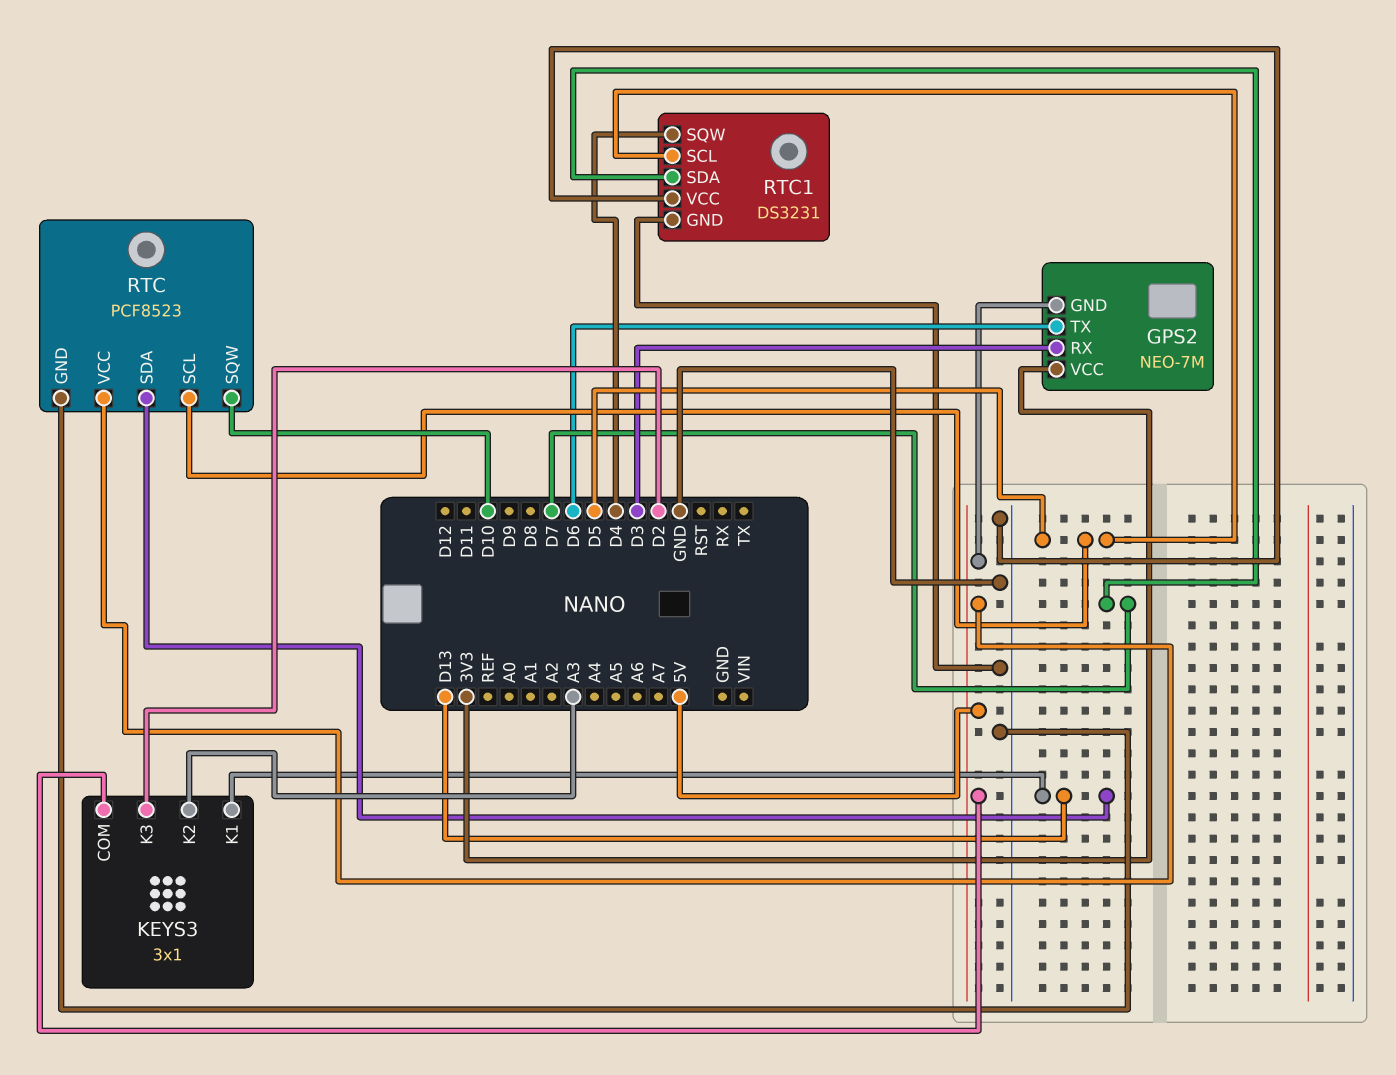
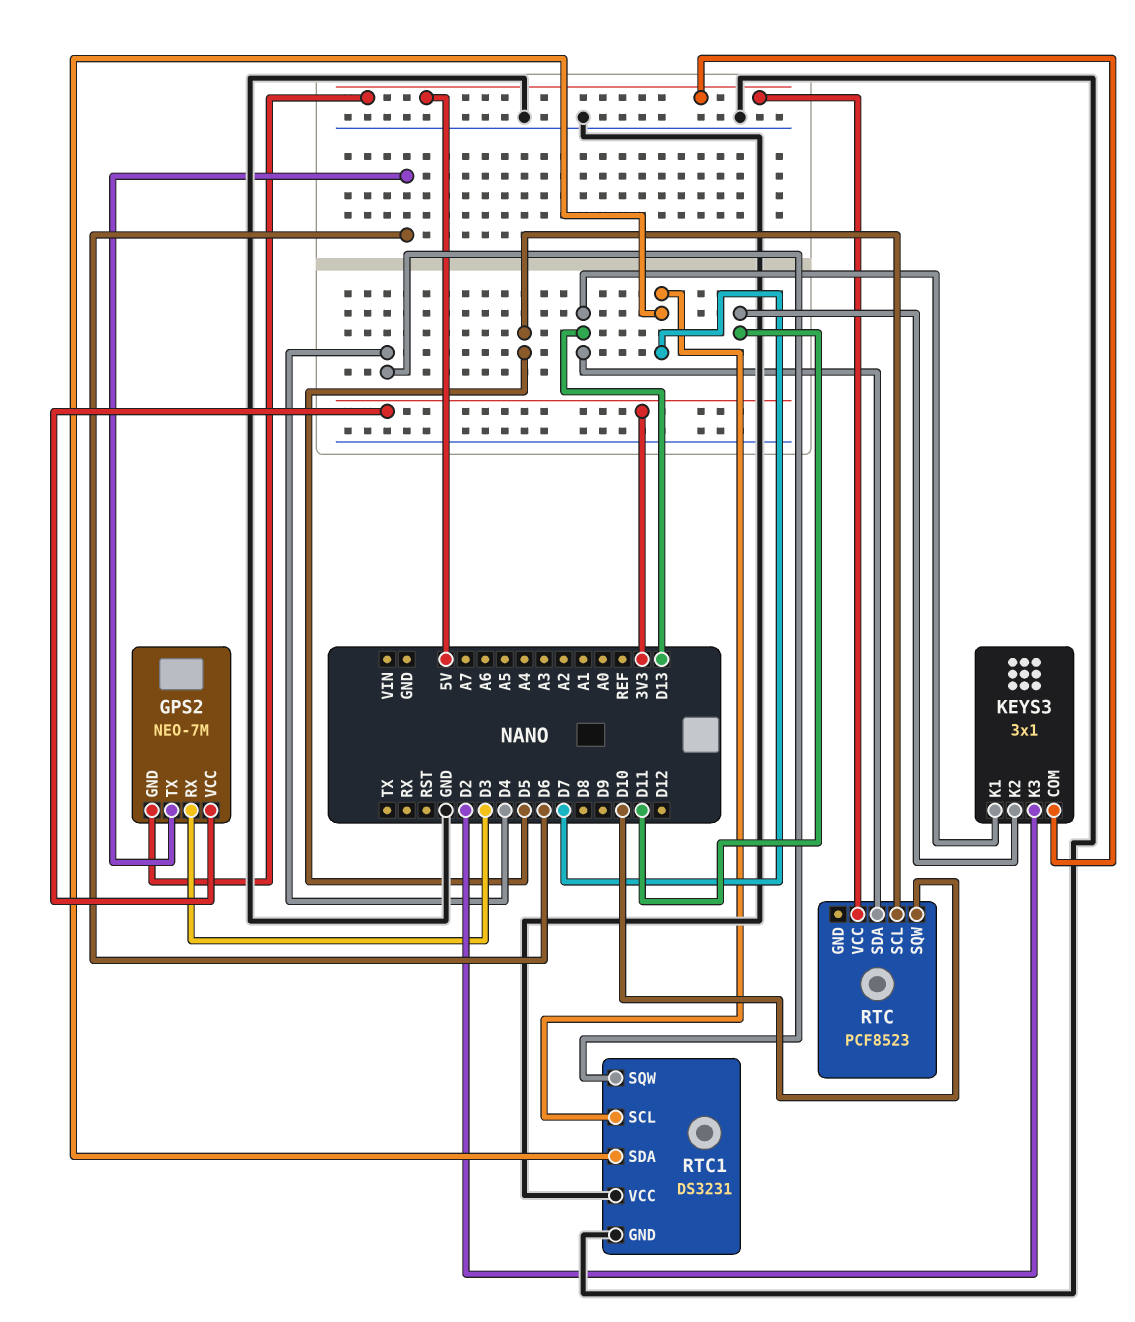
KEYS3 pin K2: A3 -> D11
RTC pin GND: GND -> none
RTC1 pin SCL: D5 -> D7

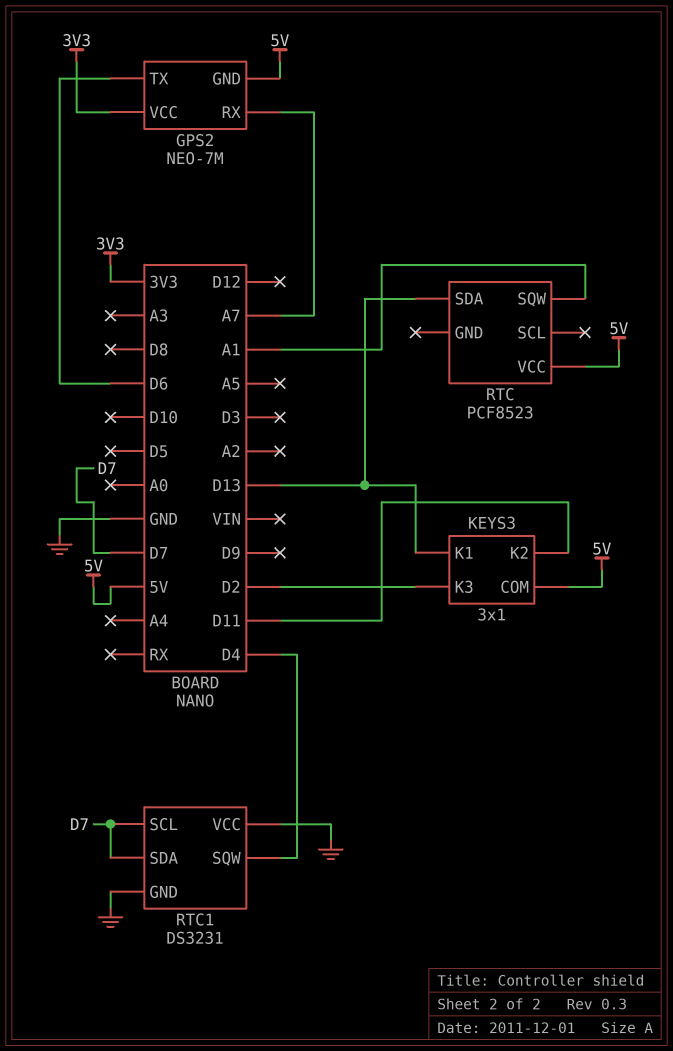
GPS2 pin RX: D3 -> A7
RTC pin SCL: D5 -> none
RTC pin SQW: D10 -> A1

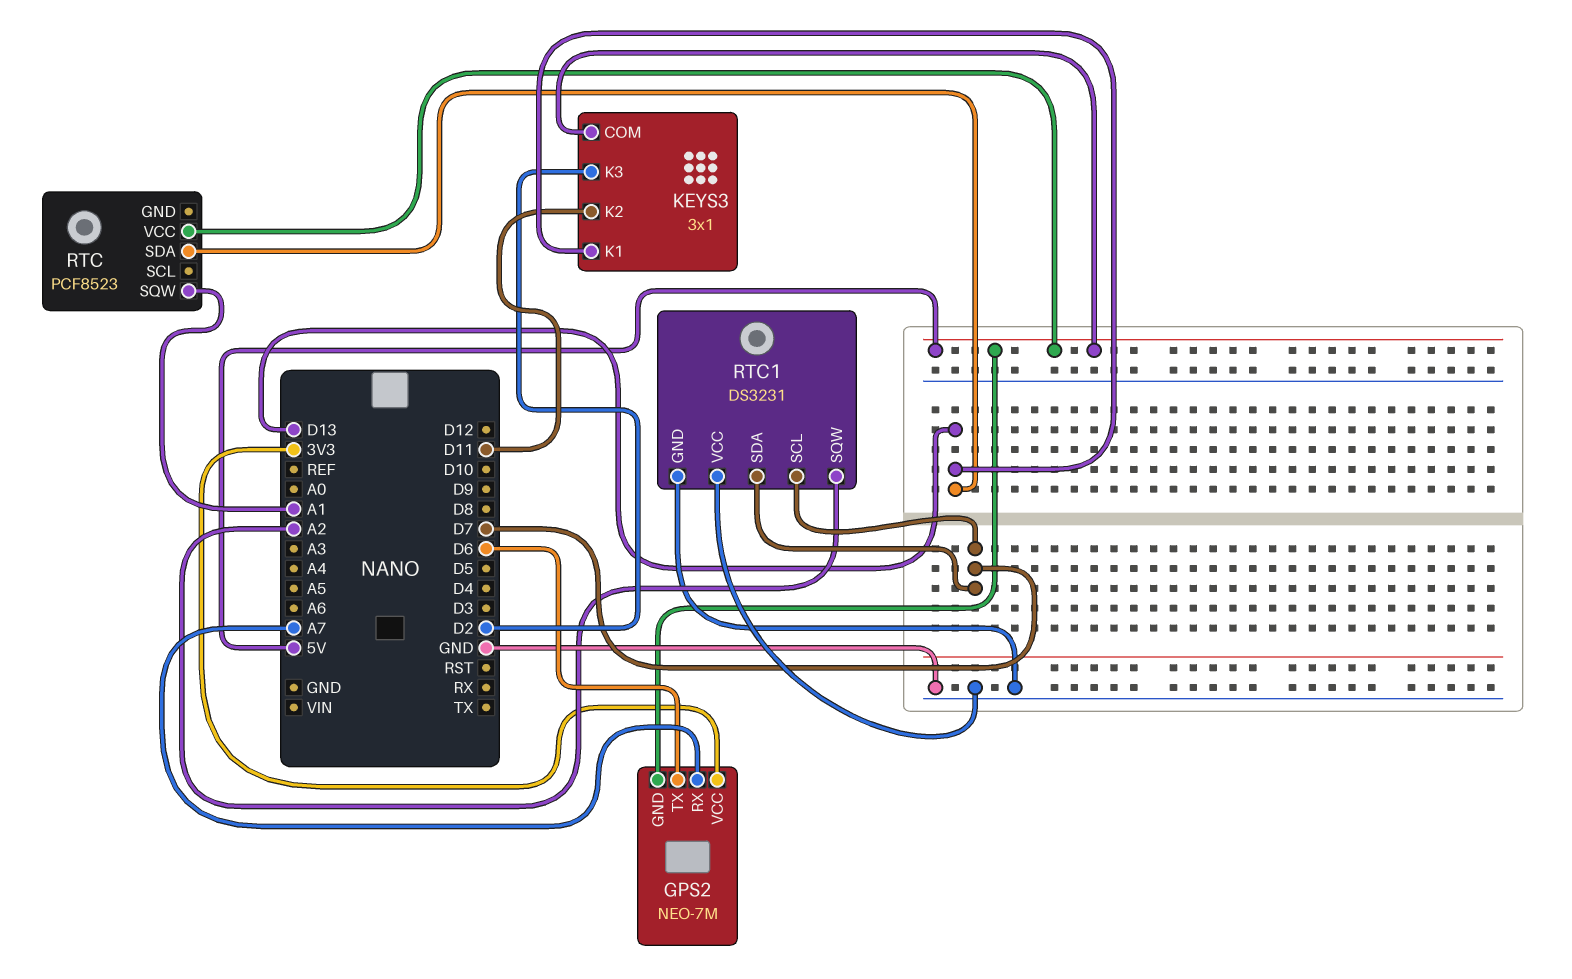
RTC1 pin SQW: D4 -> A2

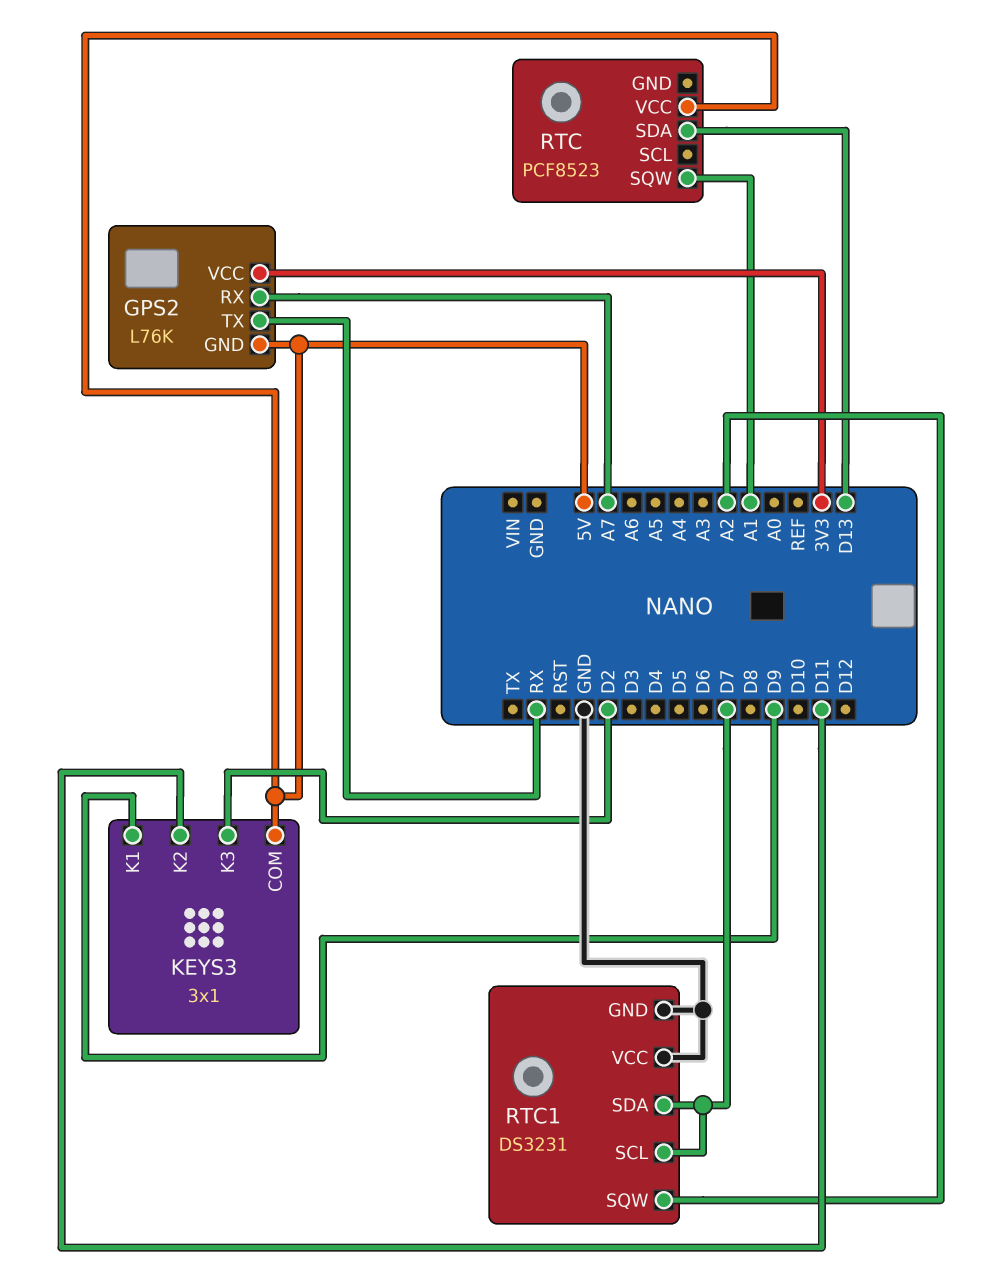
GPS2: NEO-7M -> L76K
GPS2 pin TX: D6 -> RX
KEYS3 pin K1: D13 -> D9

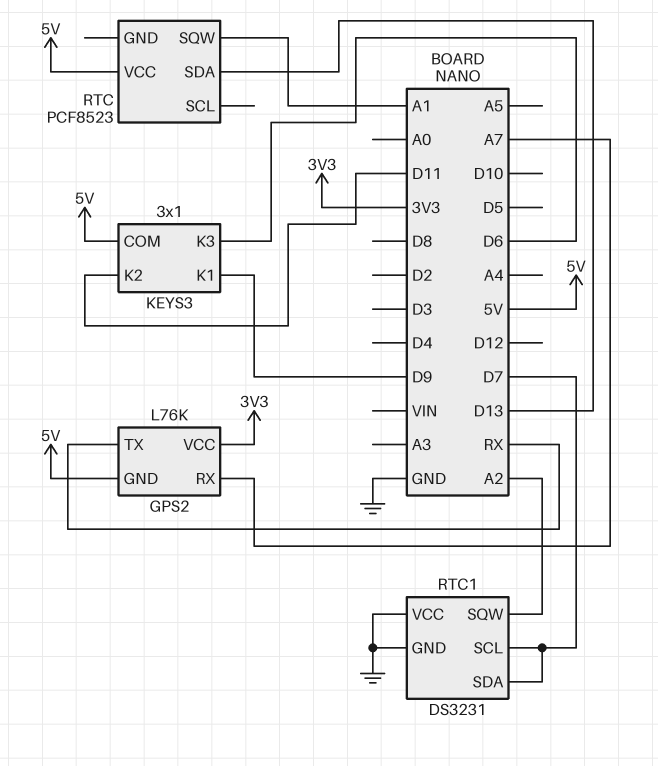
KEYS3 pin K3: D2 -> D6

